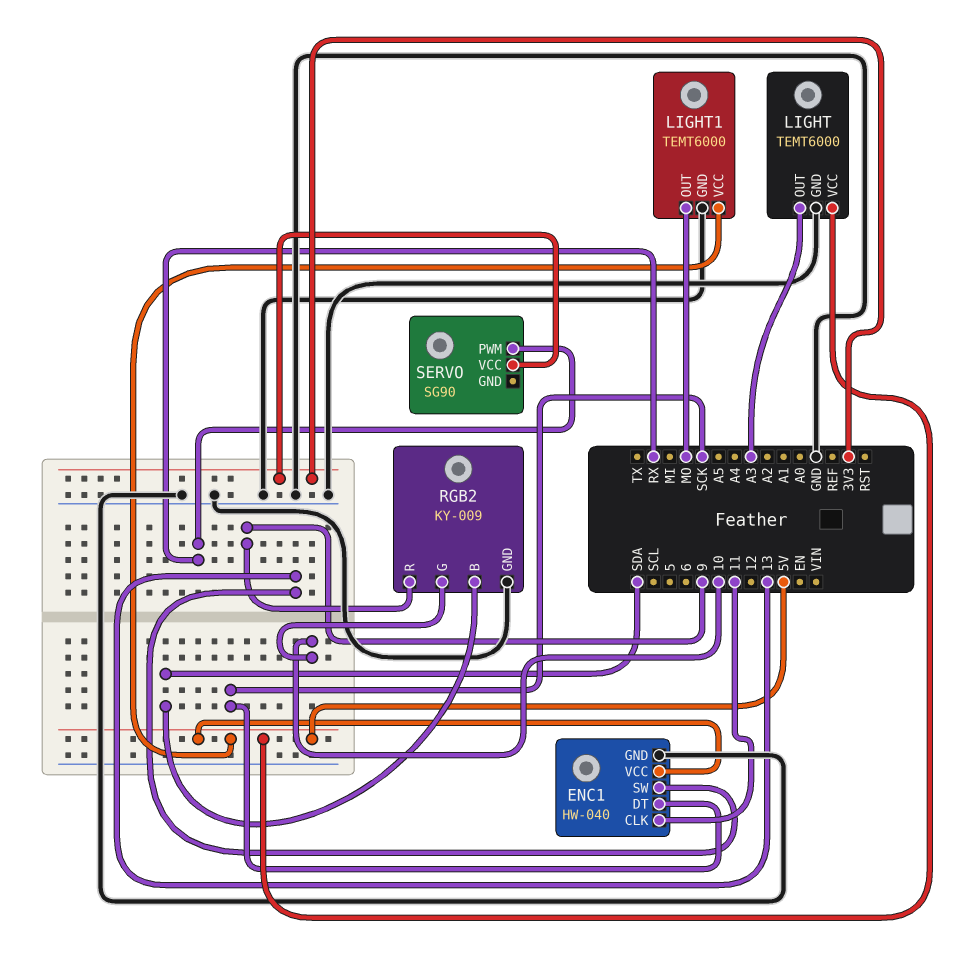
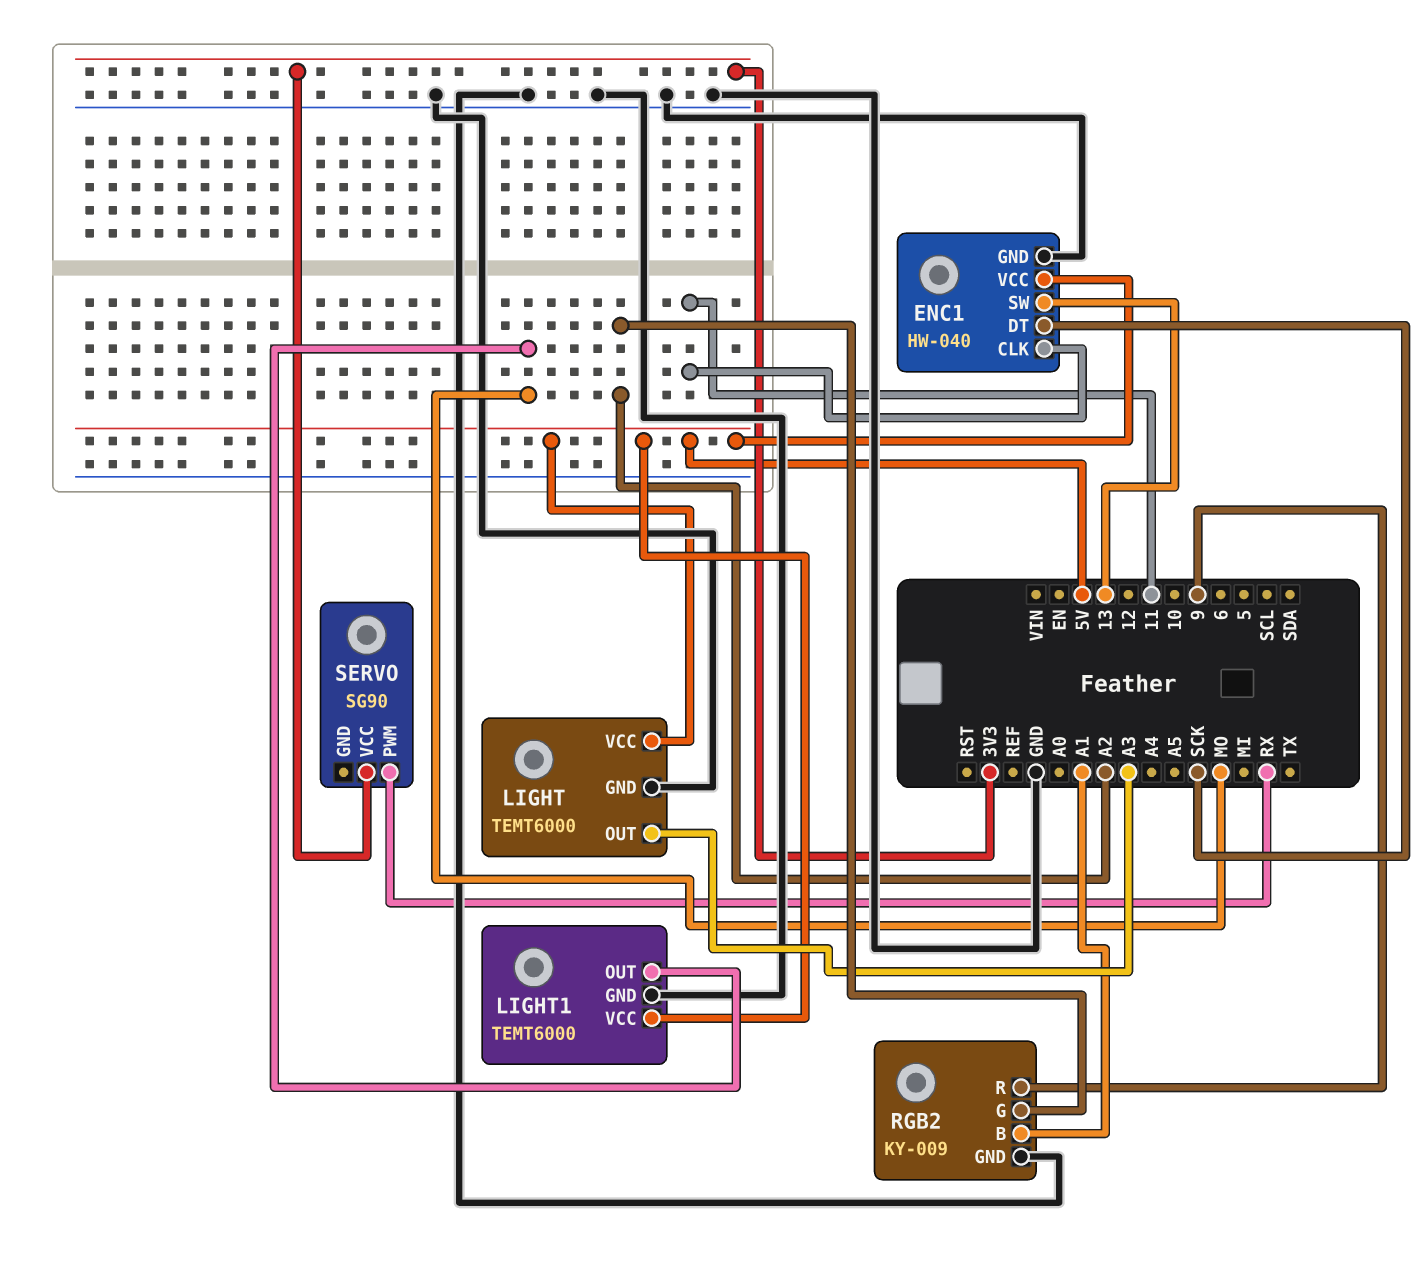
RGB2 pin B: SDA -> A1
RGB2 pin G: 10 -> A2

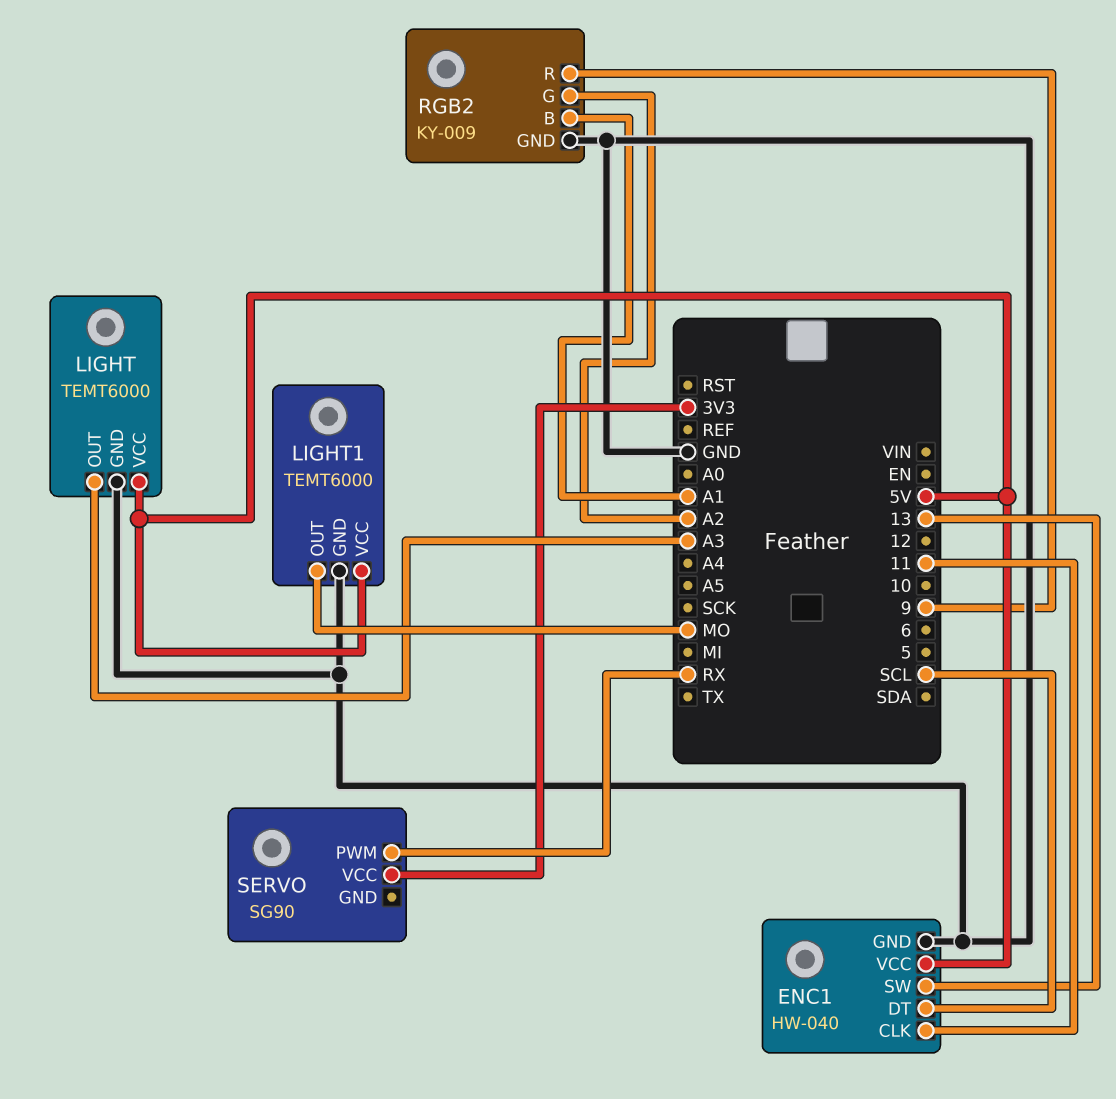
ENC1 pin DT: SCK -> SCL

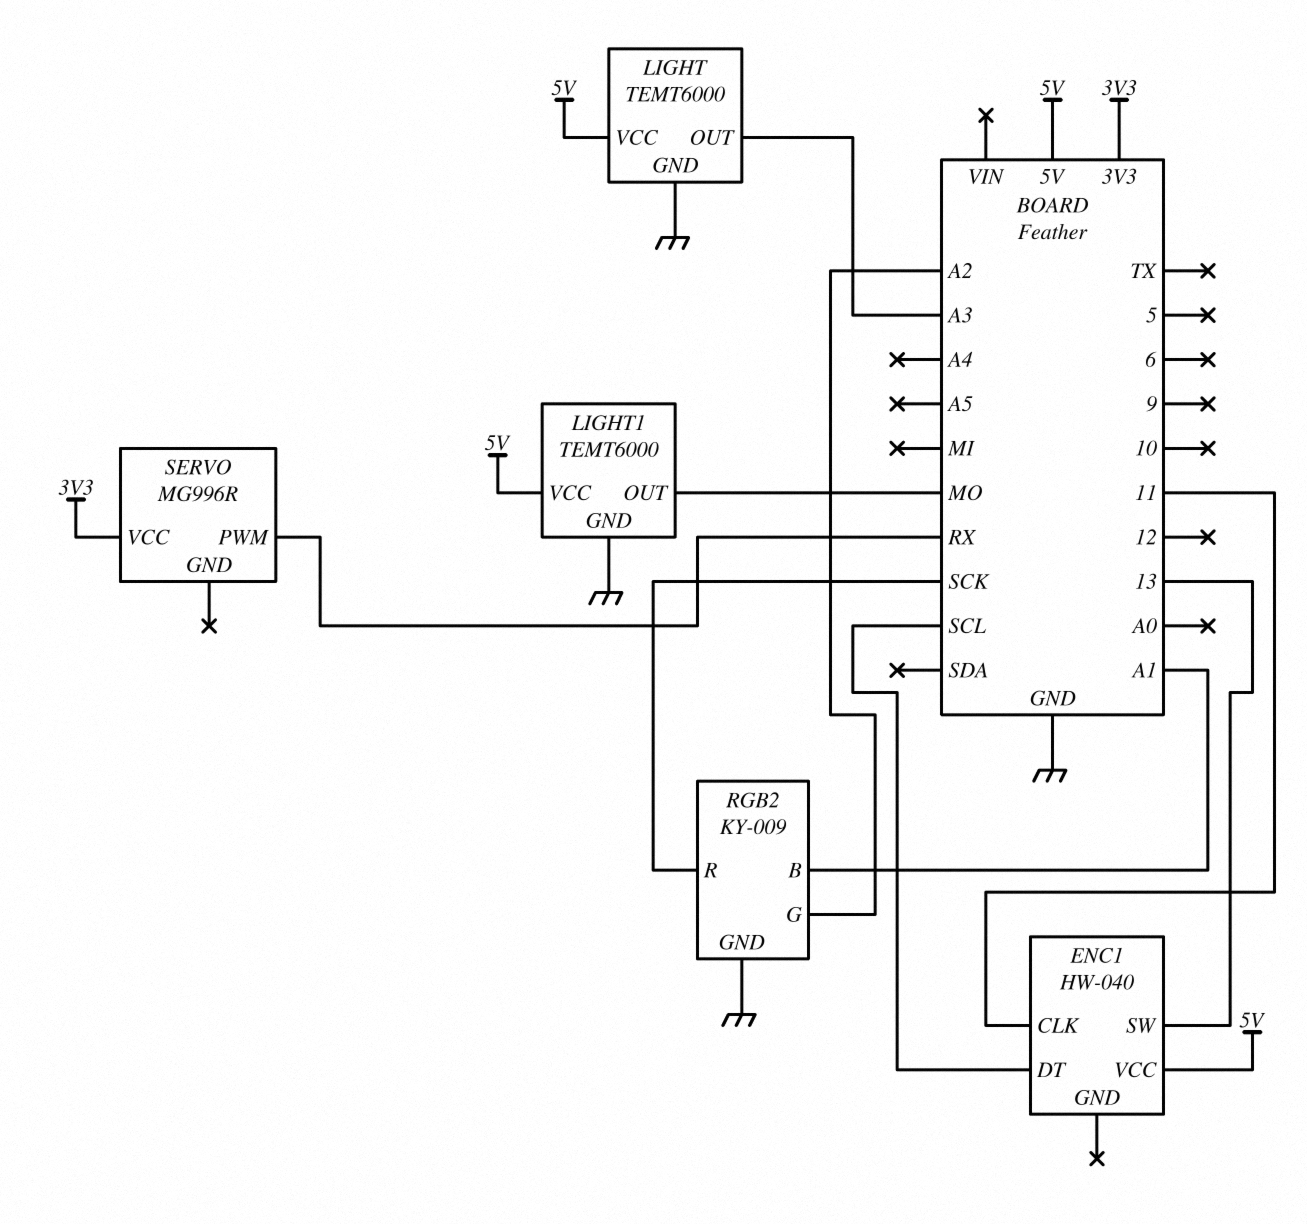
ENC1 pin GND: GND -> none
RGB2 pin R: 9 -> SCK
SERVO: SG90 -> MG996R

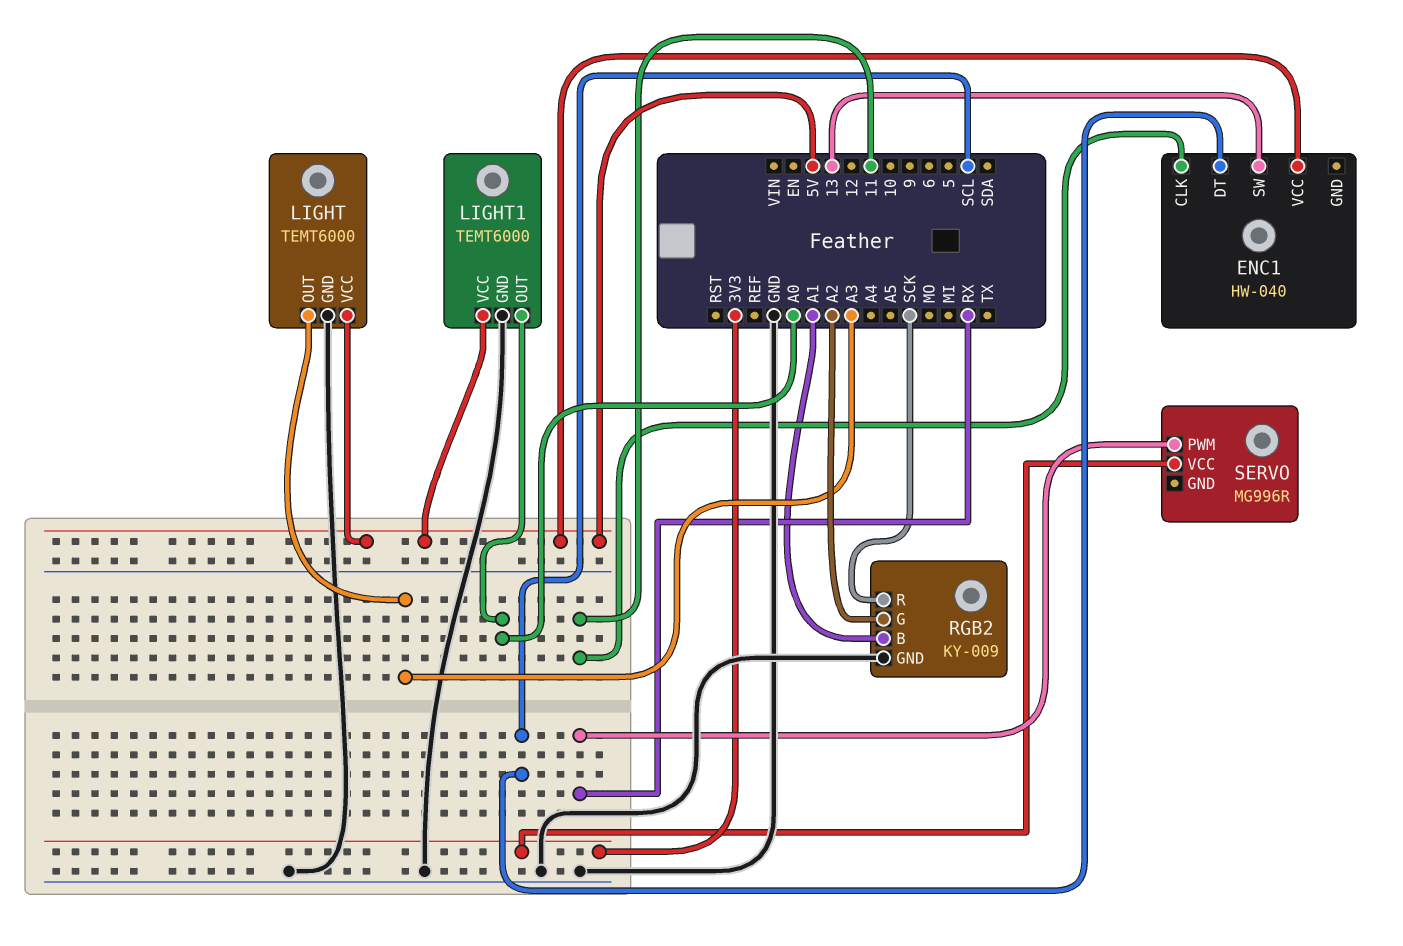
LIGHT1 pin OUT: MO -> A0

